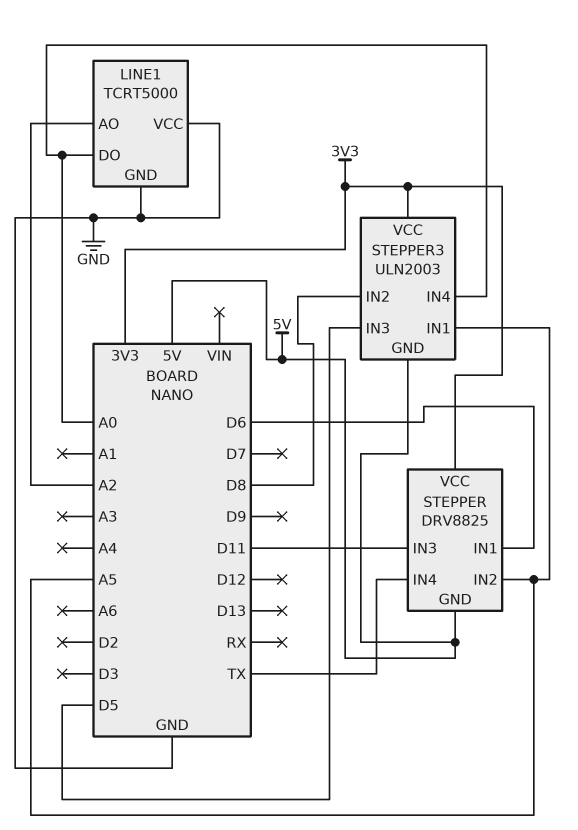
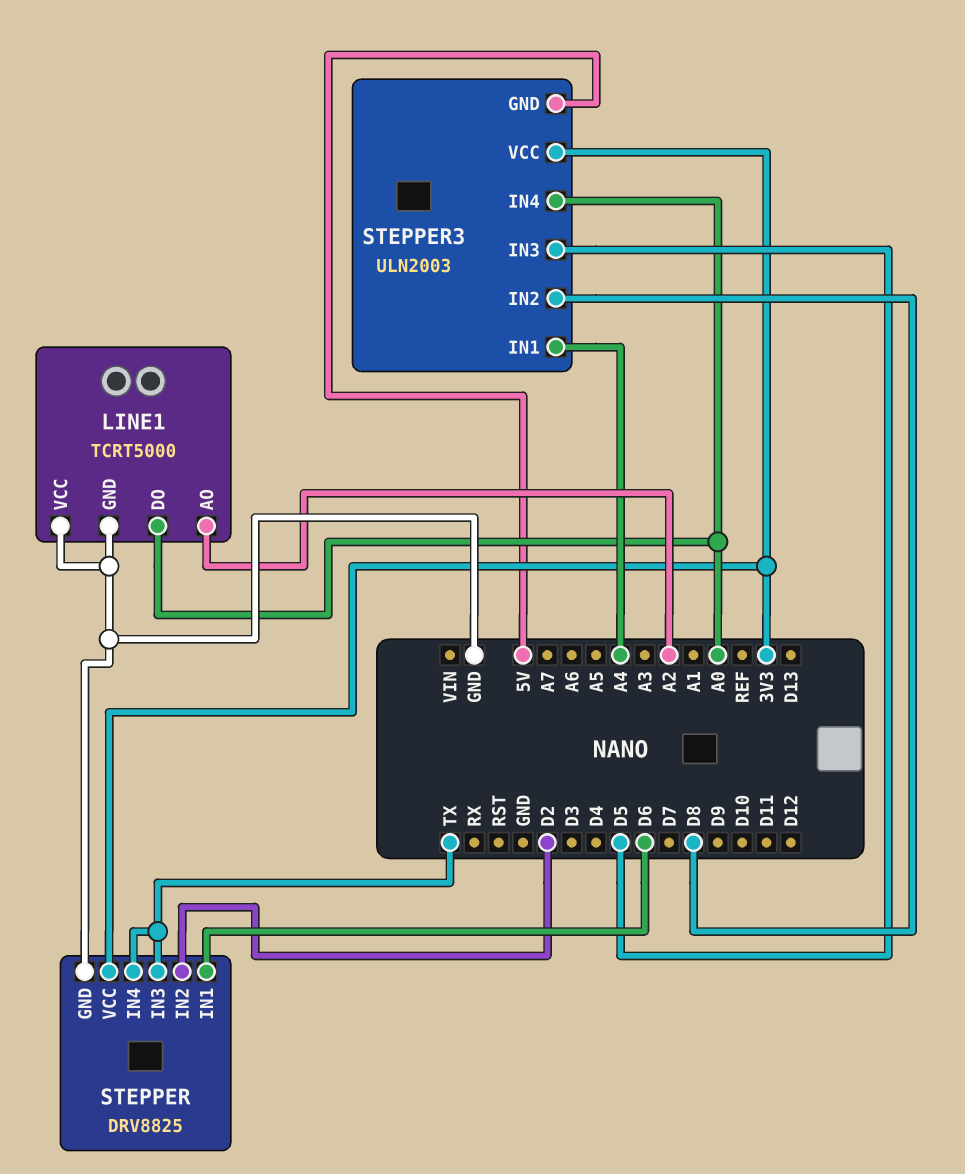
STEPPER pin GND: 5V -> GND
STEPPER pin IN2: A5 -> D2
STEPPER pin IN3: D11 -> TX
STEPPER3 pin IN1: A5 -> A4

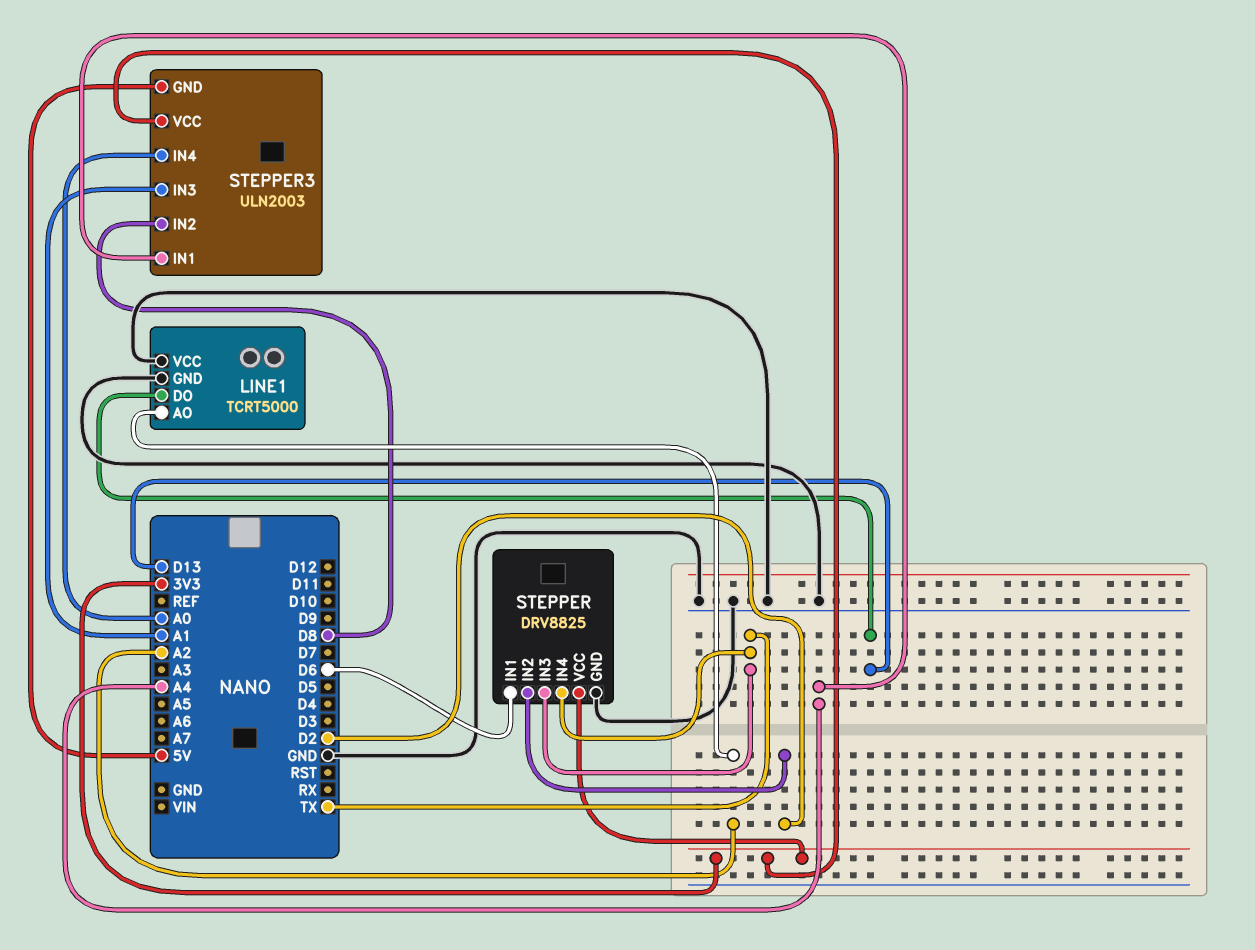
LINE1 pin DO: A0 -> D13
STEPPER3 pin IN3: D5 -> A1

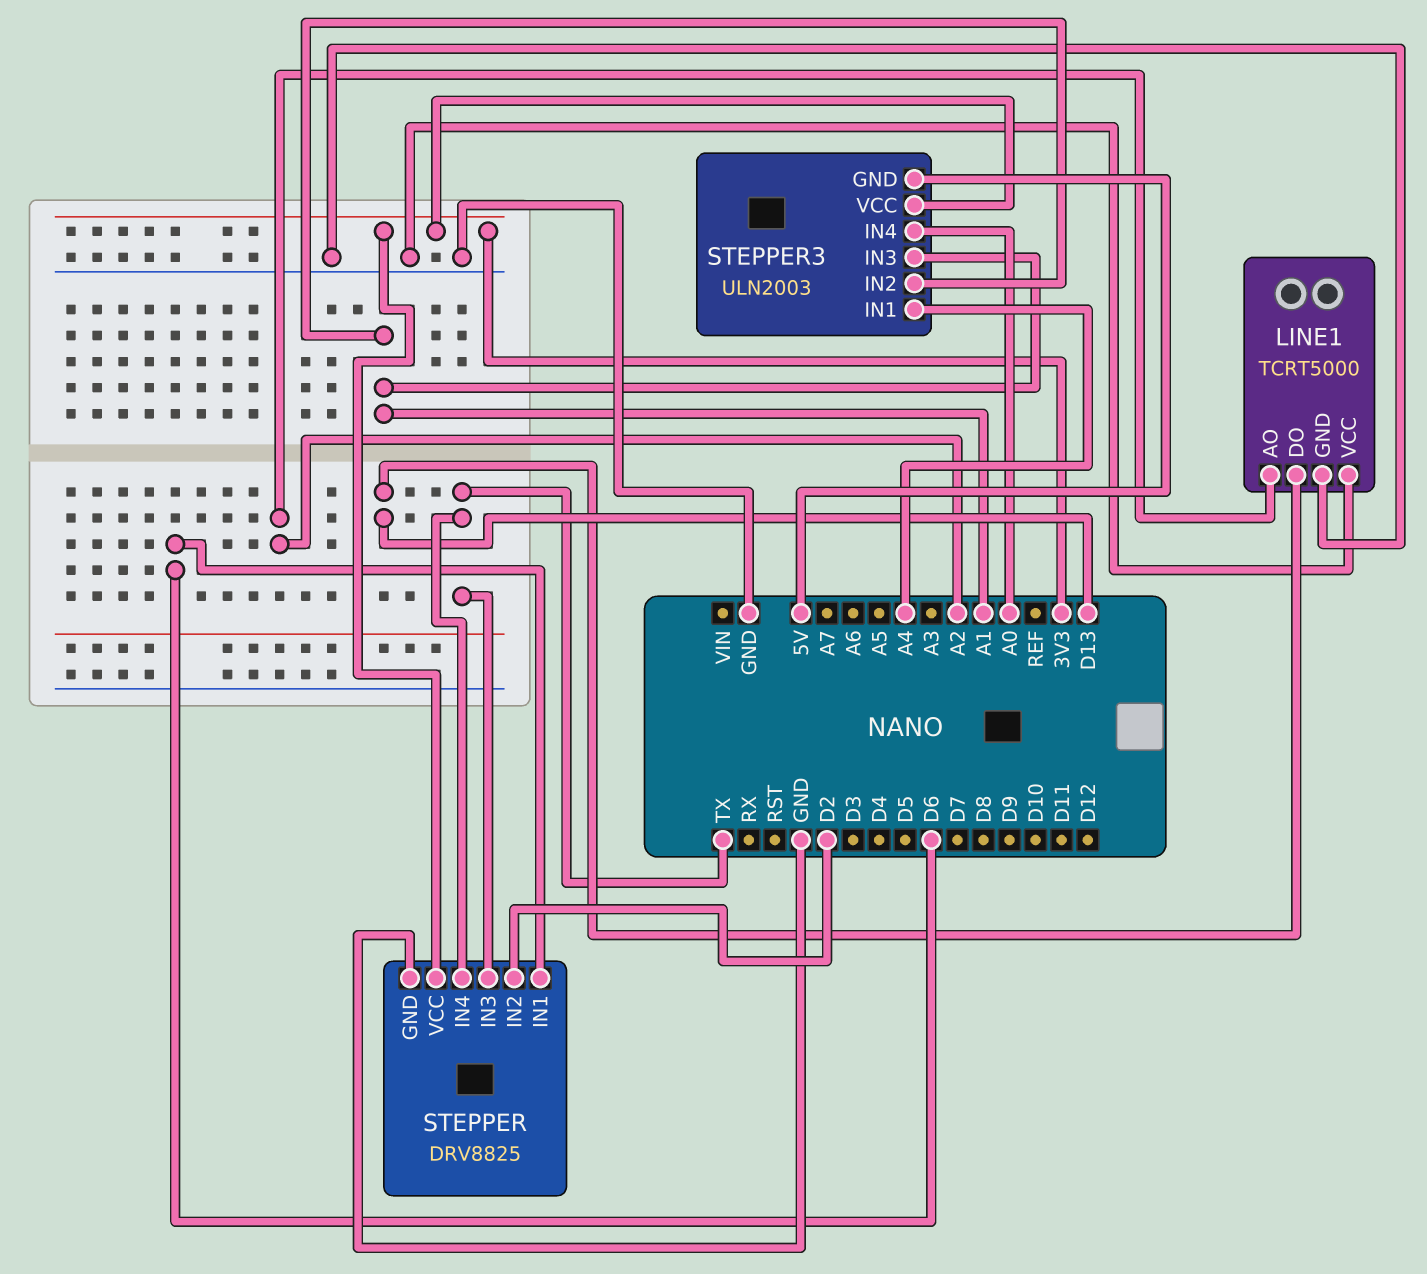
STEPPER3 pin IN2: D8 -> A1

